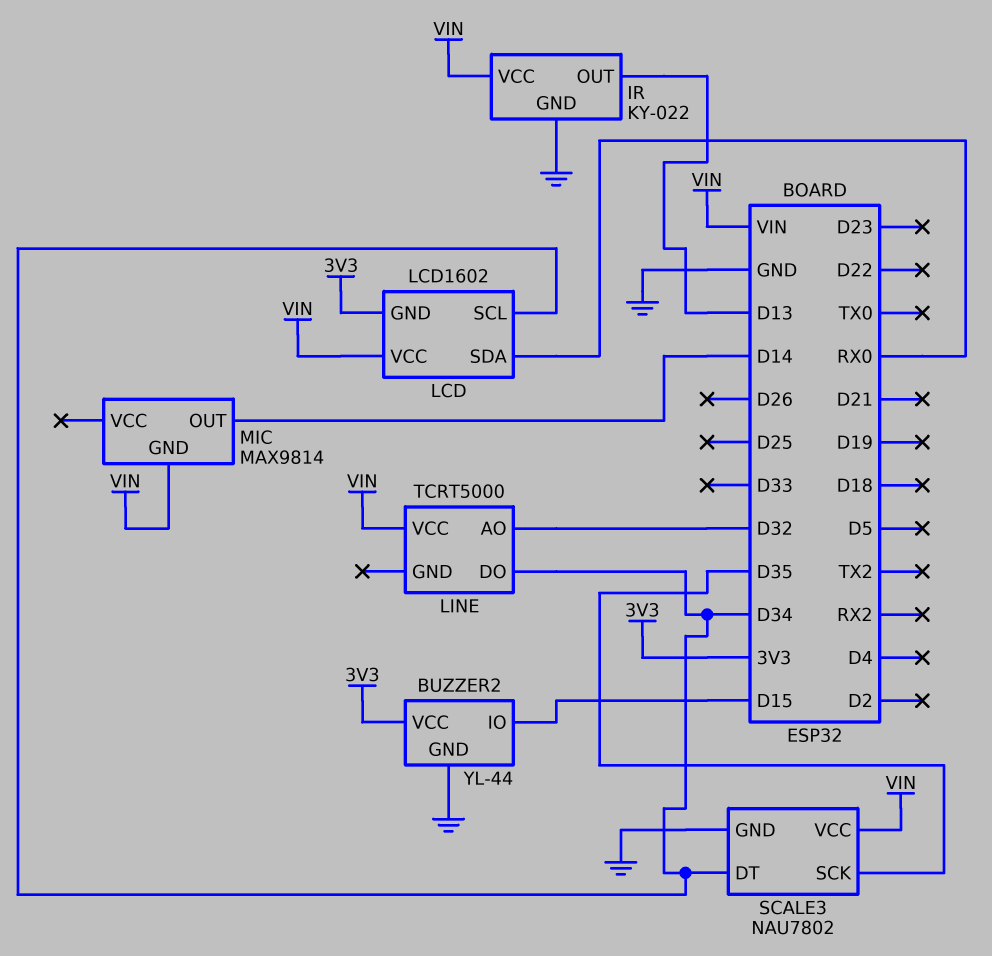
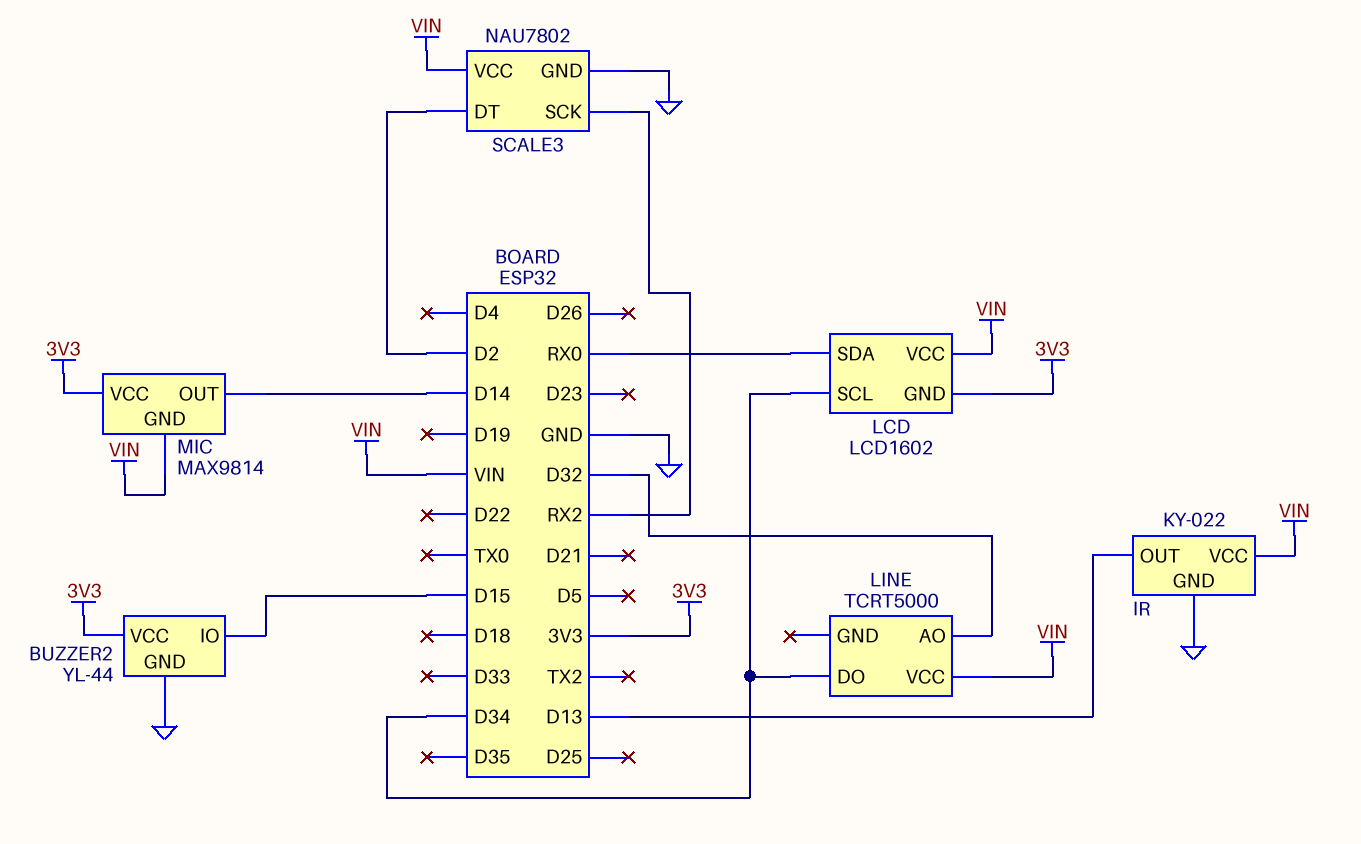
MIC pin VCC: none -> 3V3
SCALE3 pin DT: D34 -> D2
SCALE3 pin SCK: D35 -> RX2

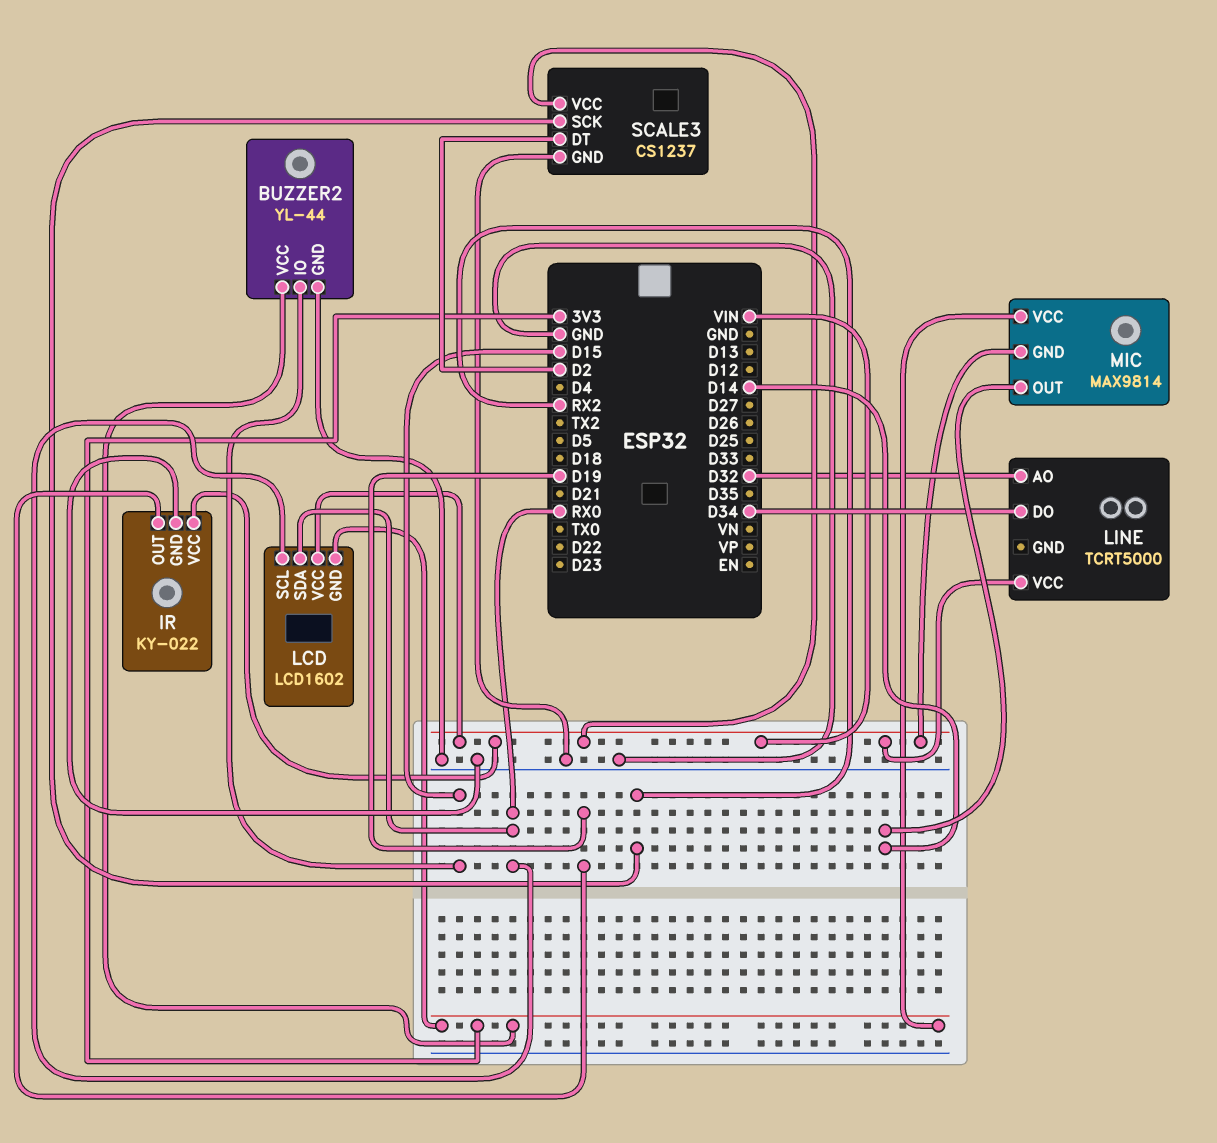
IR pin OUT: D13 -> D19
LCD pin SCL: D34 -> RX0
SCALE3: NAU7802 -> CS1237

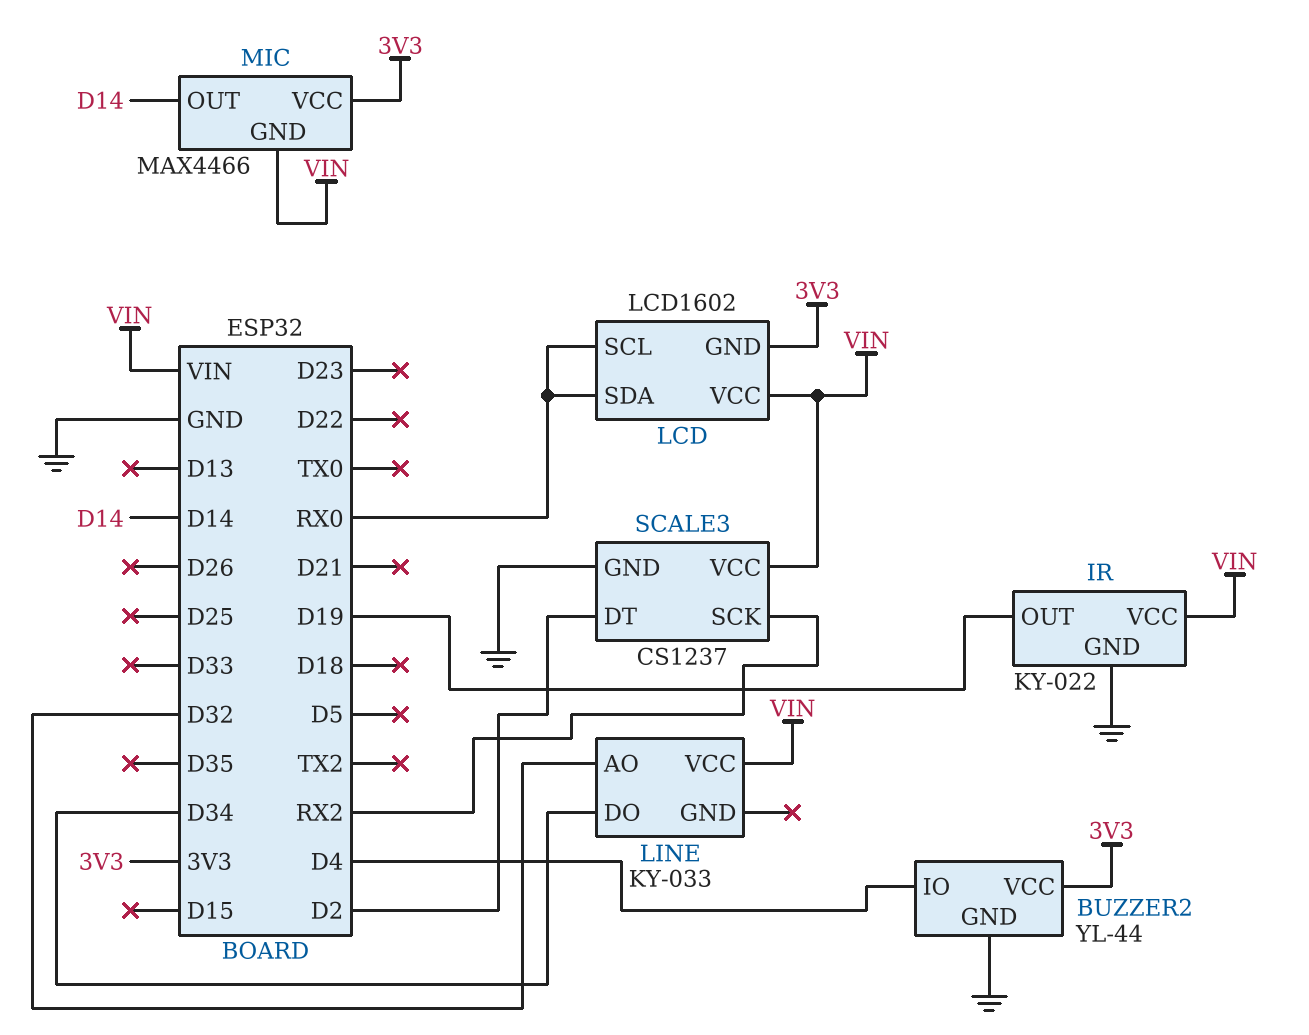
BUZZER2 pin IO: D15 -> D4
LINE: TCRT5000 -> KY-033
MIC: MAX9814 -> MAX4466

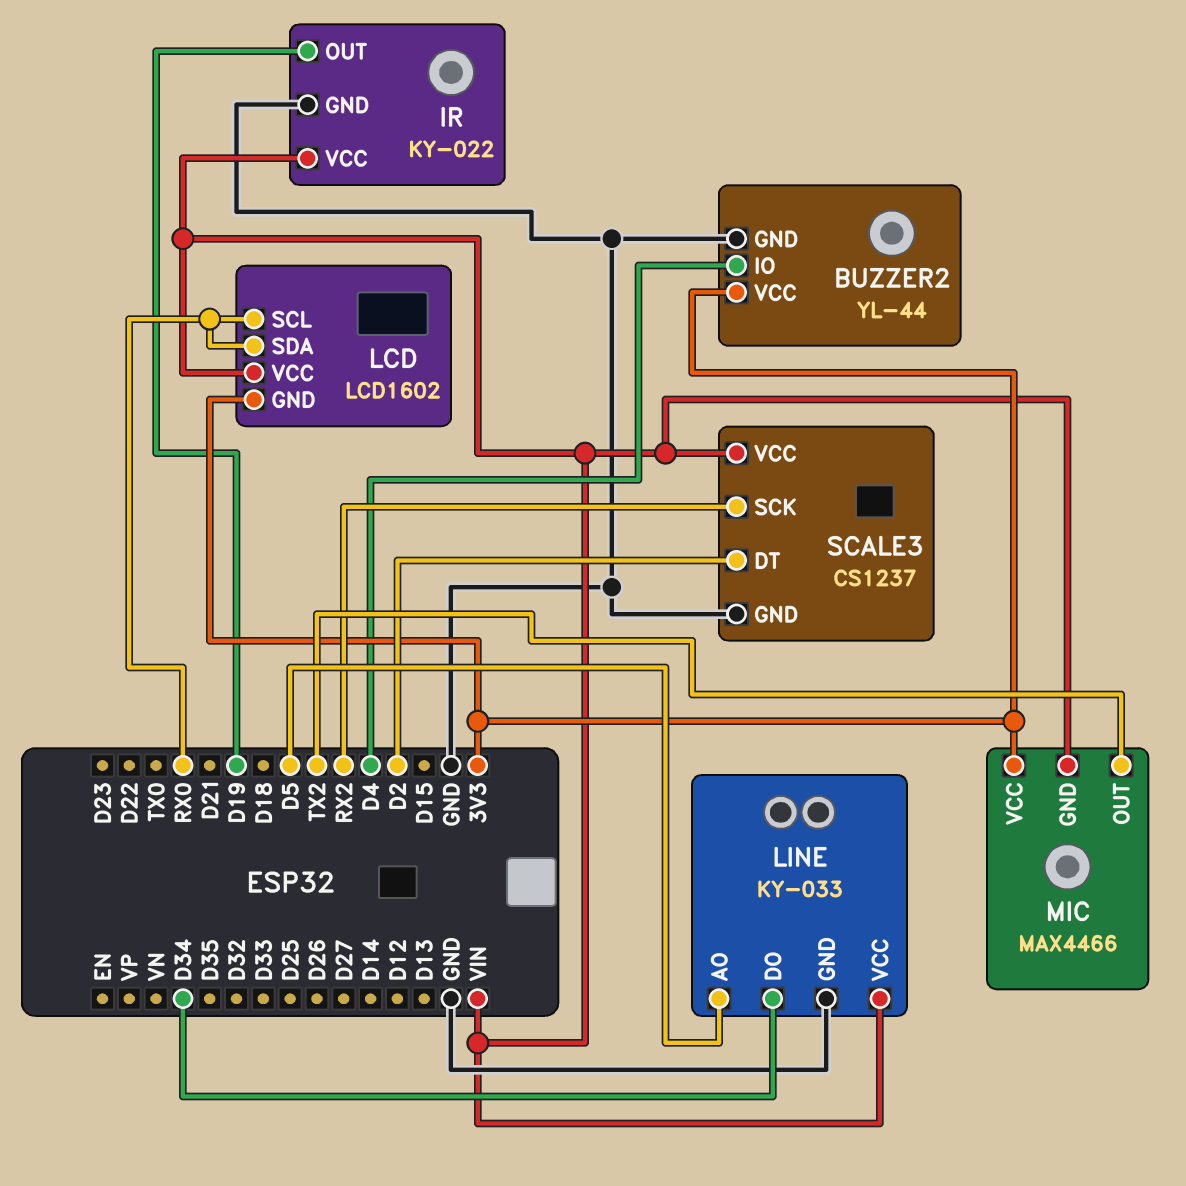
LINE pin AO: D32 -> D5
LINE pin GND: none -> GND
MIC pin OUT: D14 -> TX2

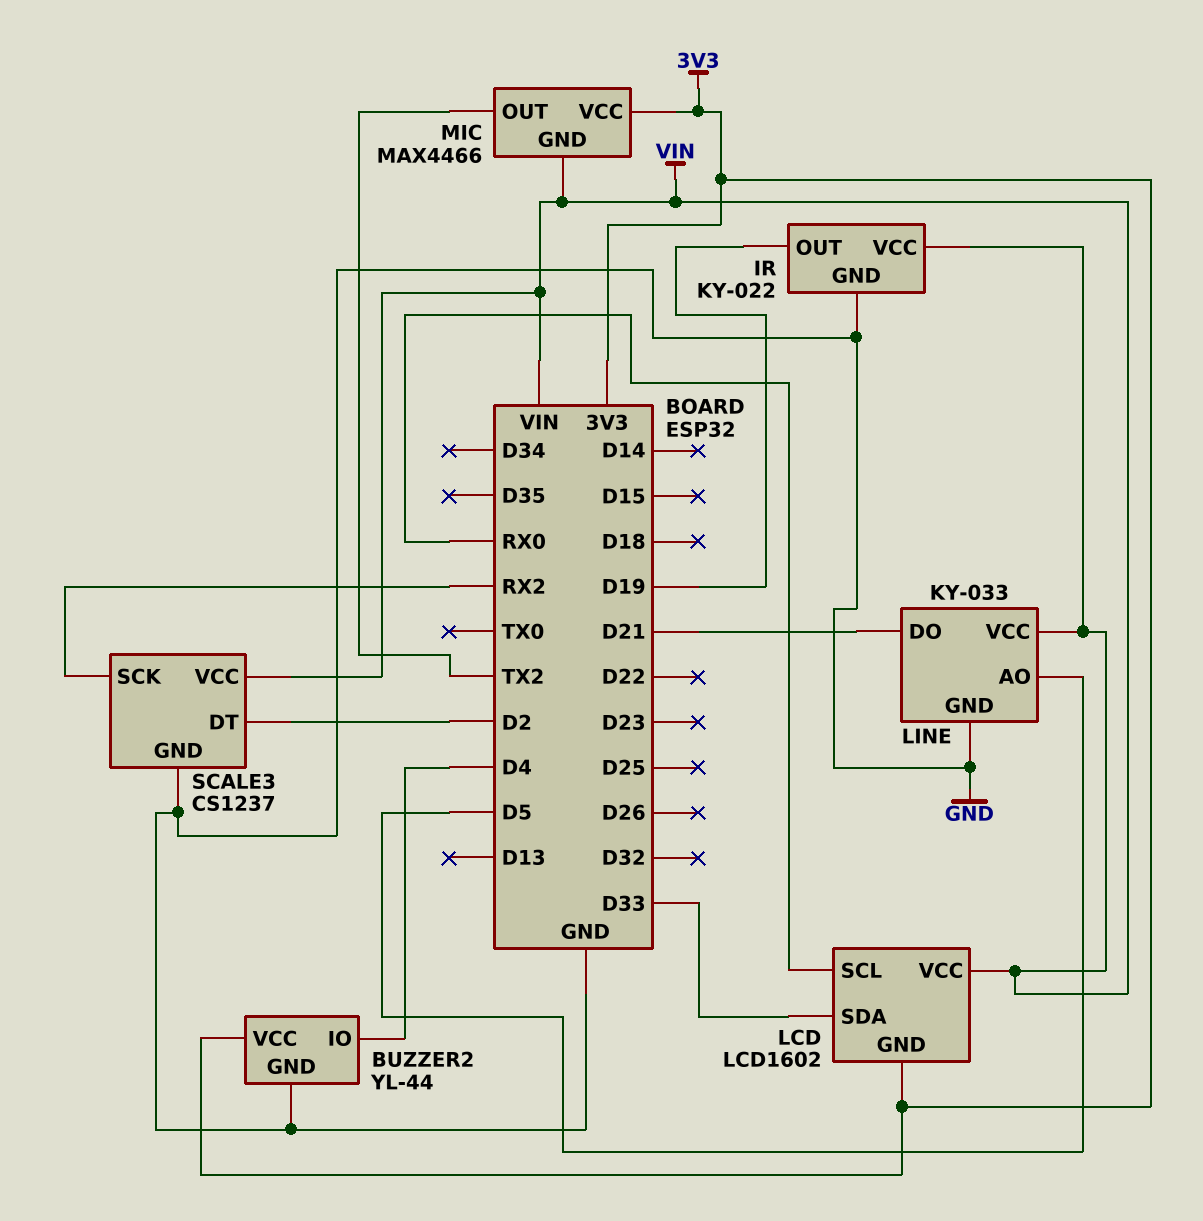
LCD pin SDA: RX0 -> D33
LINE pin DO: D34 -> D21

